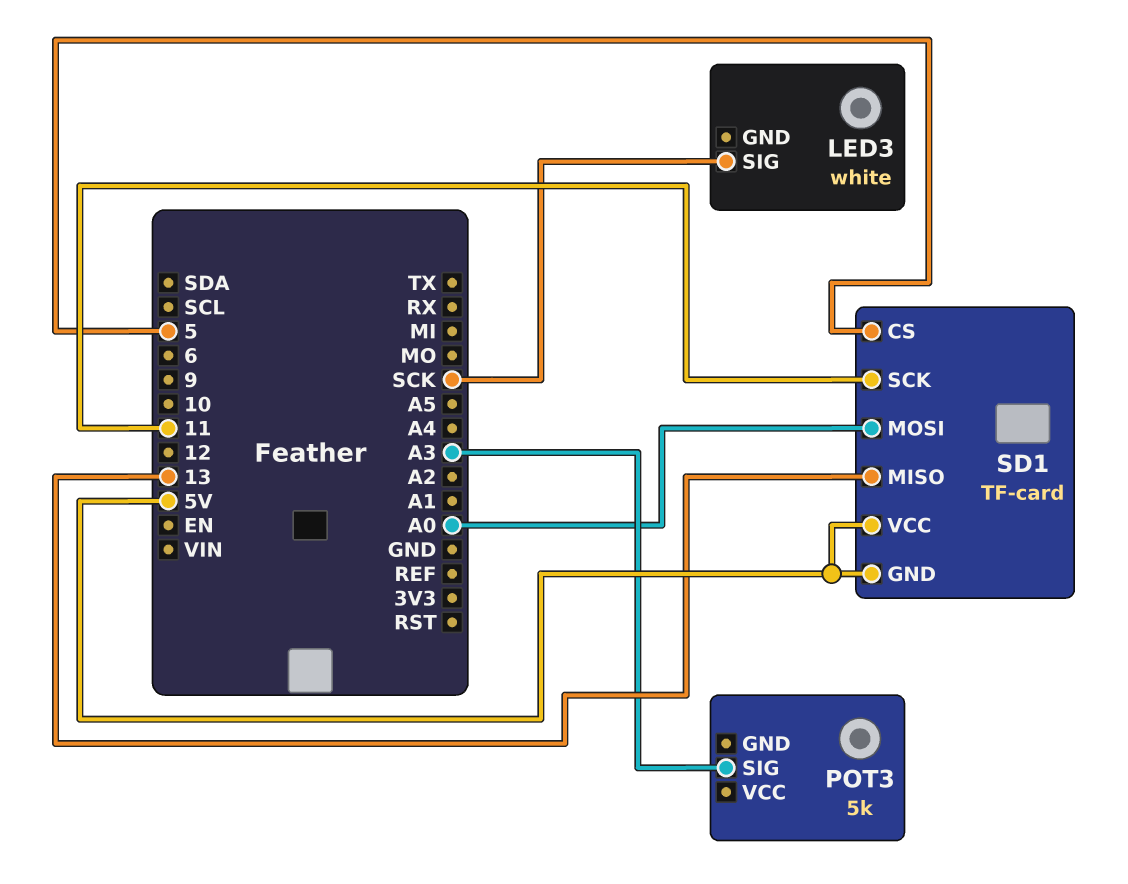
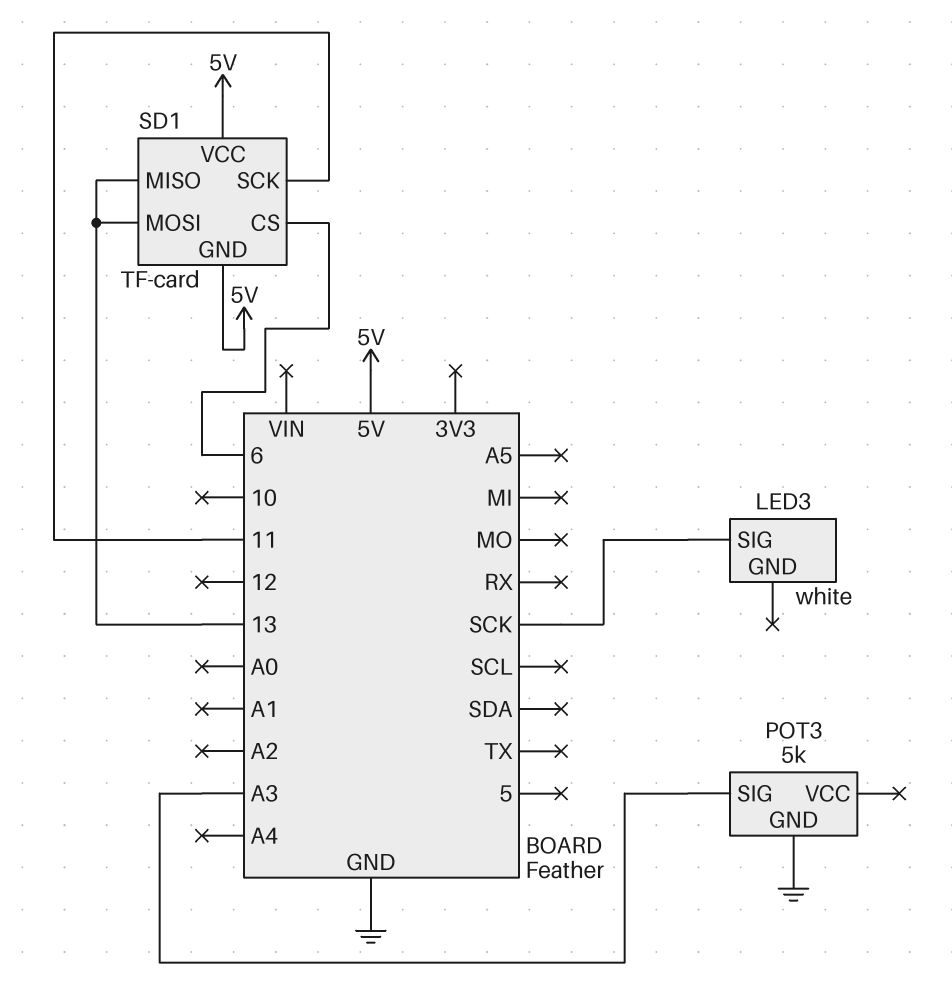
POT3 pin GND: none -> GND
SD1 pin CS: 5 -> 6
SD1 pin MOSI: A0 -> 13

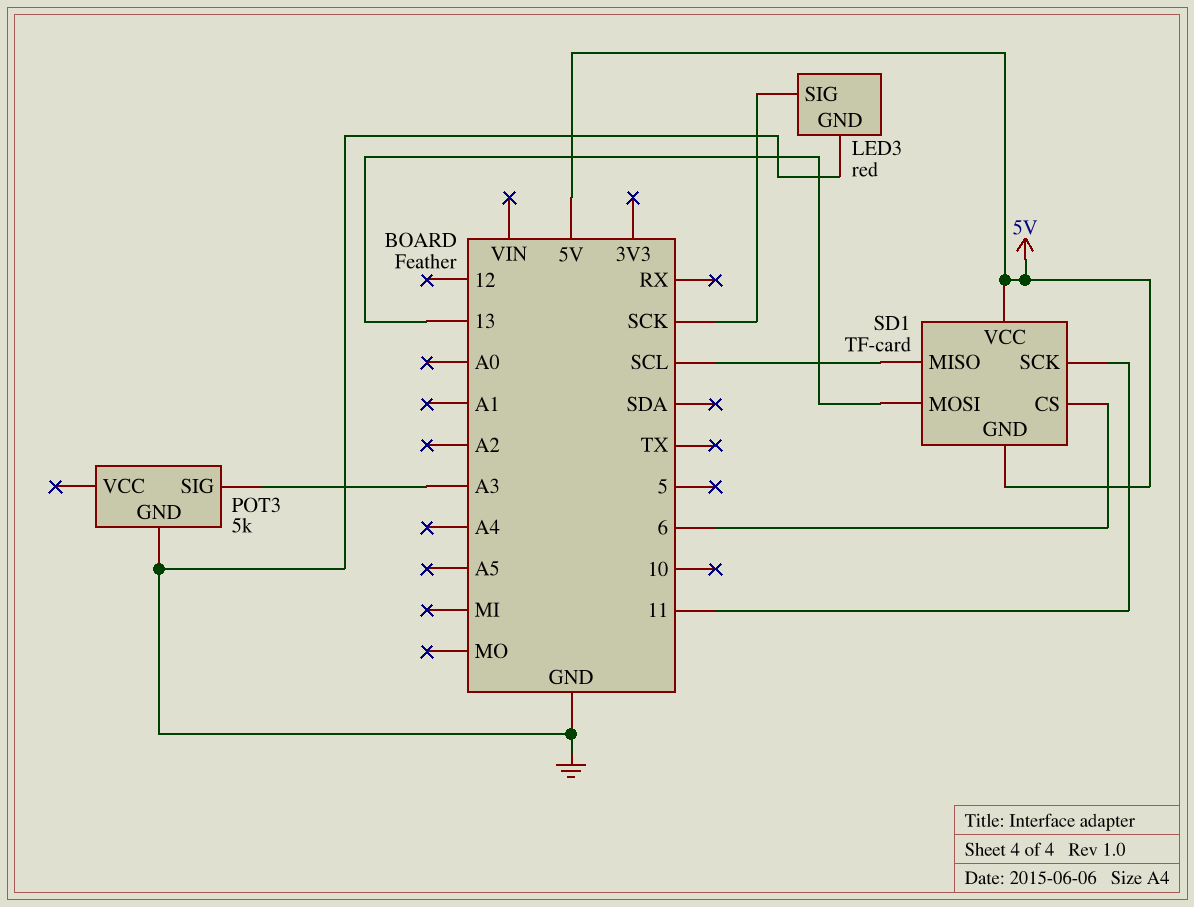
LED3: white -> red
LED3 pin GND: none -> GND
SD1 pin MISO: 13 -> SCL

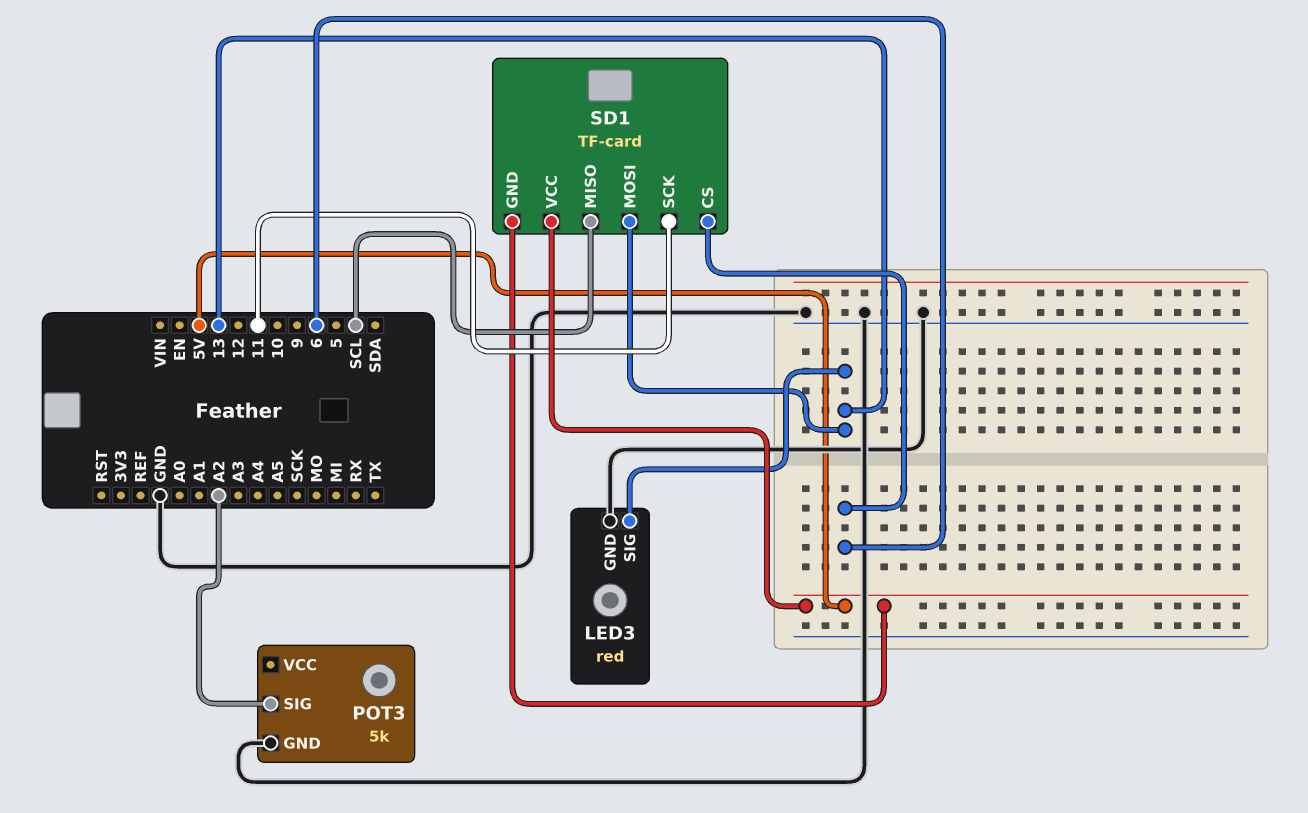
LED3 pin SIG: SCK -> 13
POT3 pin SIG: A3 -> A2

